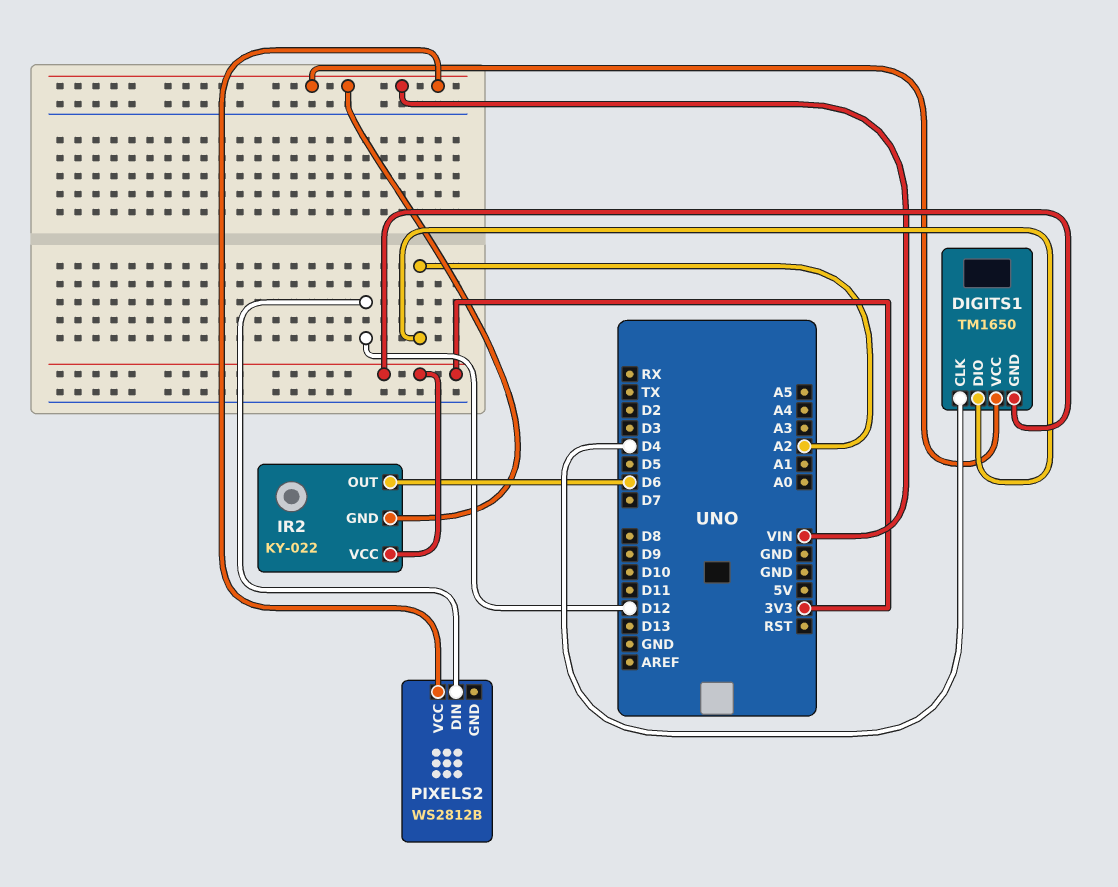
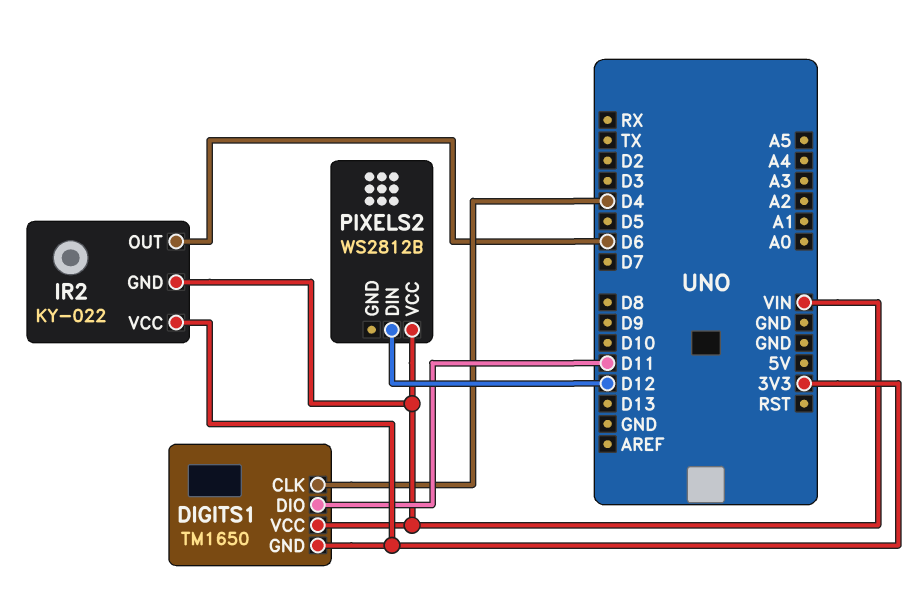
DIGITS1 pin DIO: A2 -> D11

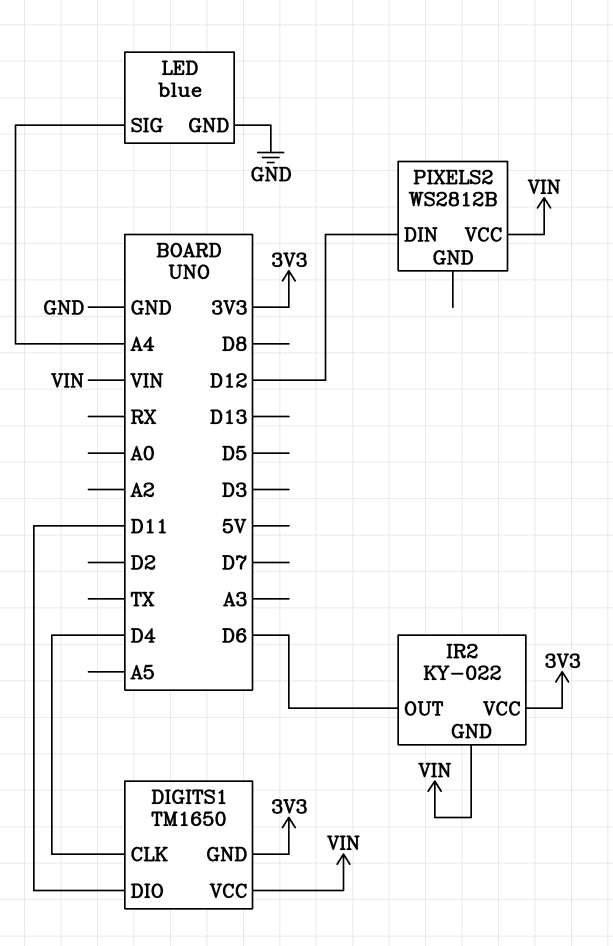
LED: none -> blue
LED pin GND: none -> GND
LED pin SIG: none -> A4

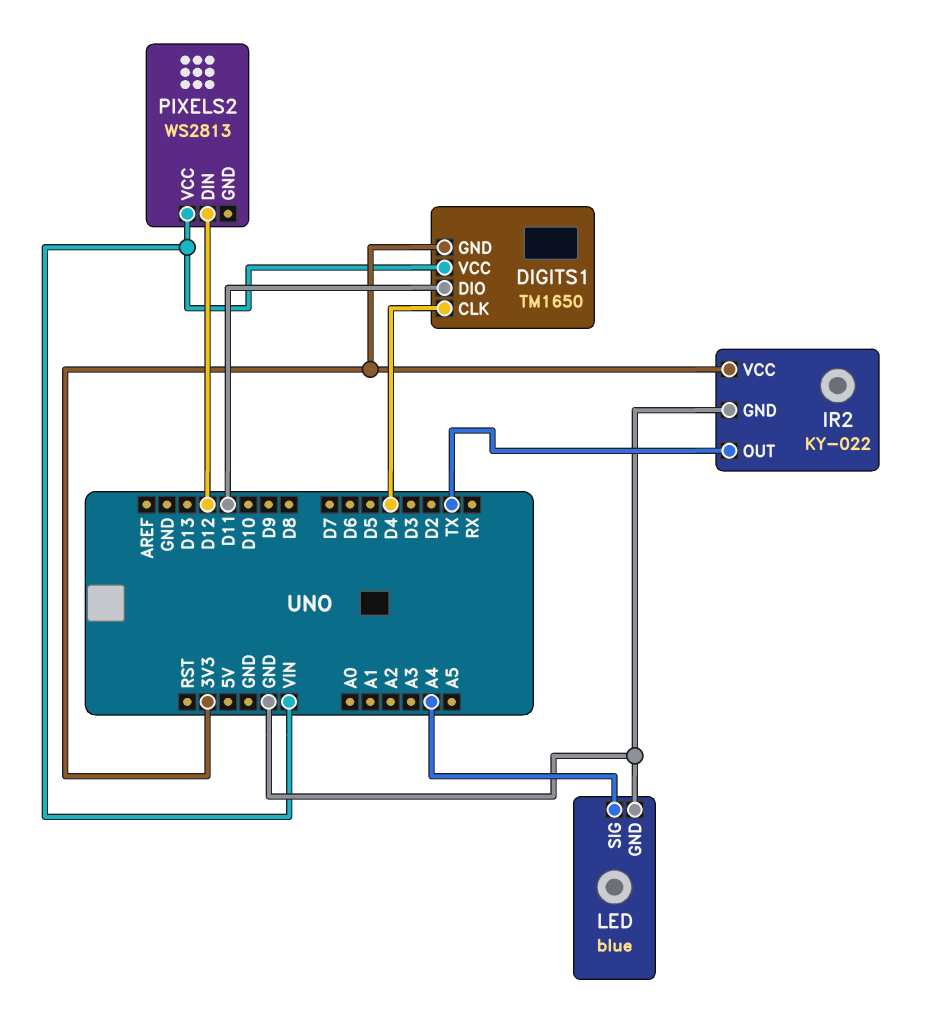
IR2 pin GND: VIN -> GND
IR2 pin OUT: D6 -> TX
PIXELS2: WS2812B -> WS2813

